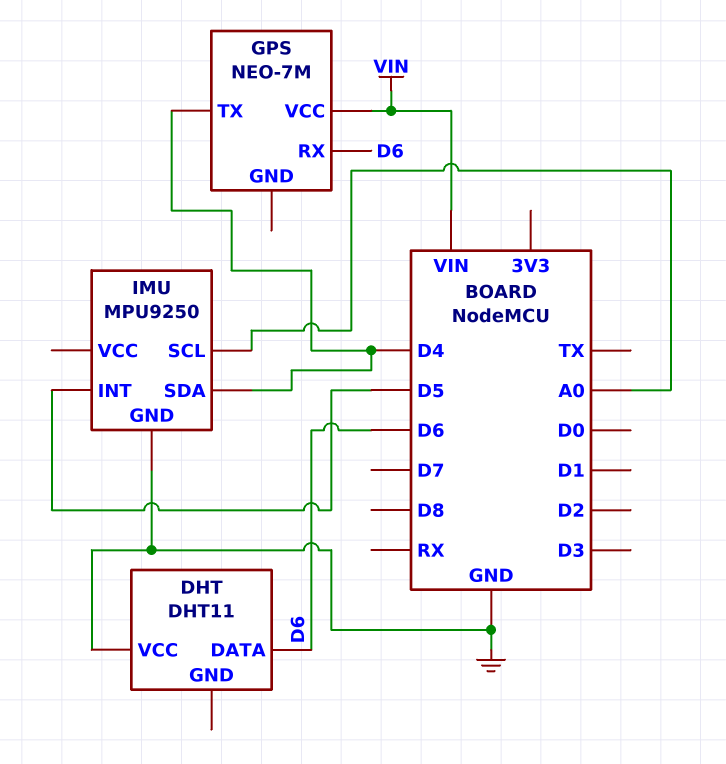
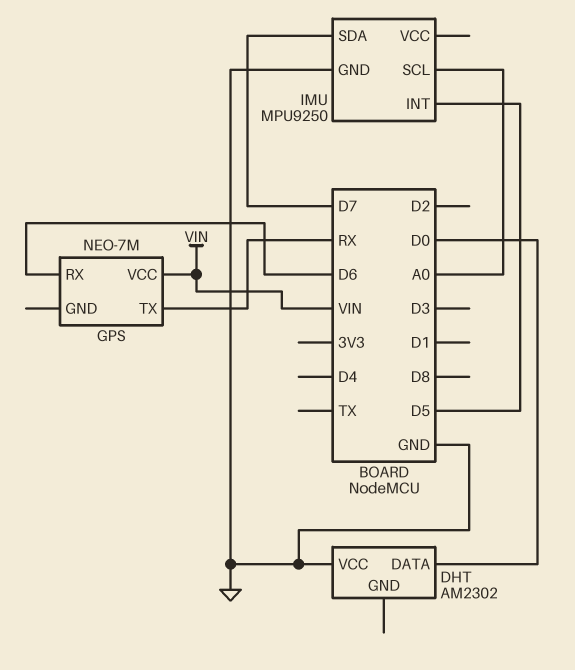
DHT: DHT11 -> AM2302
DHT pin DATA: D6 -> D0
GPS pin TX: D4 -> RX
IMU pin SDA: D4 -> D7

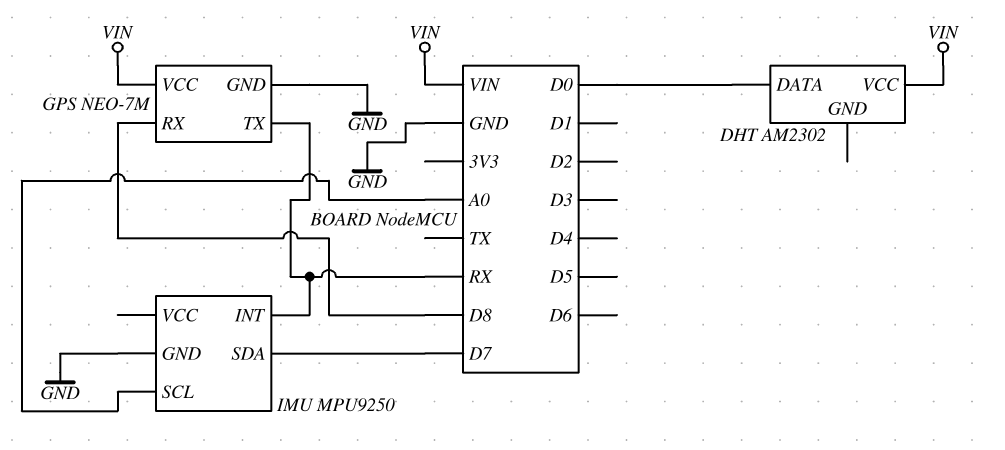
DHT pin VCC: GND -> VIN
GPS pin GND: none -> GND
GPS pin RX: D6 -> D8
IMU pin INT: D5 -> RX

